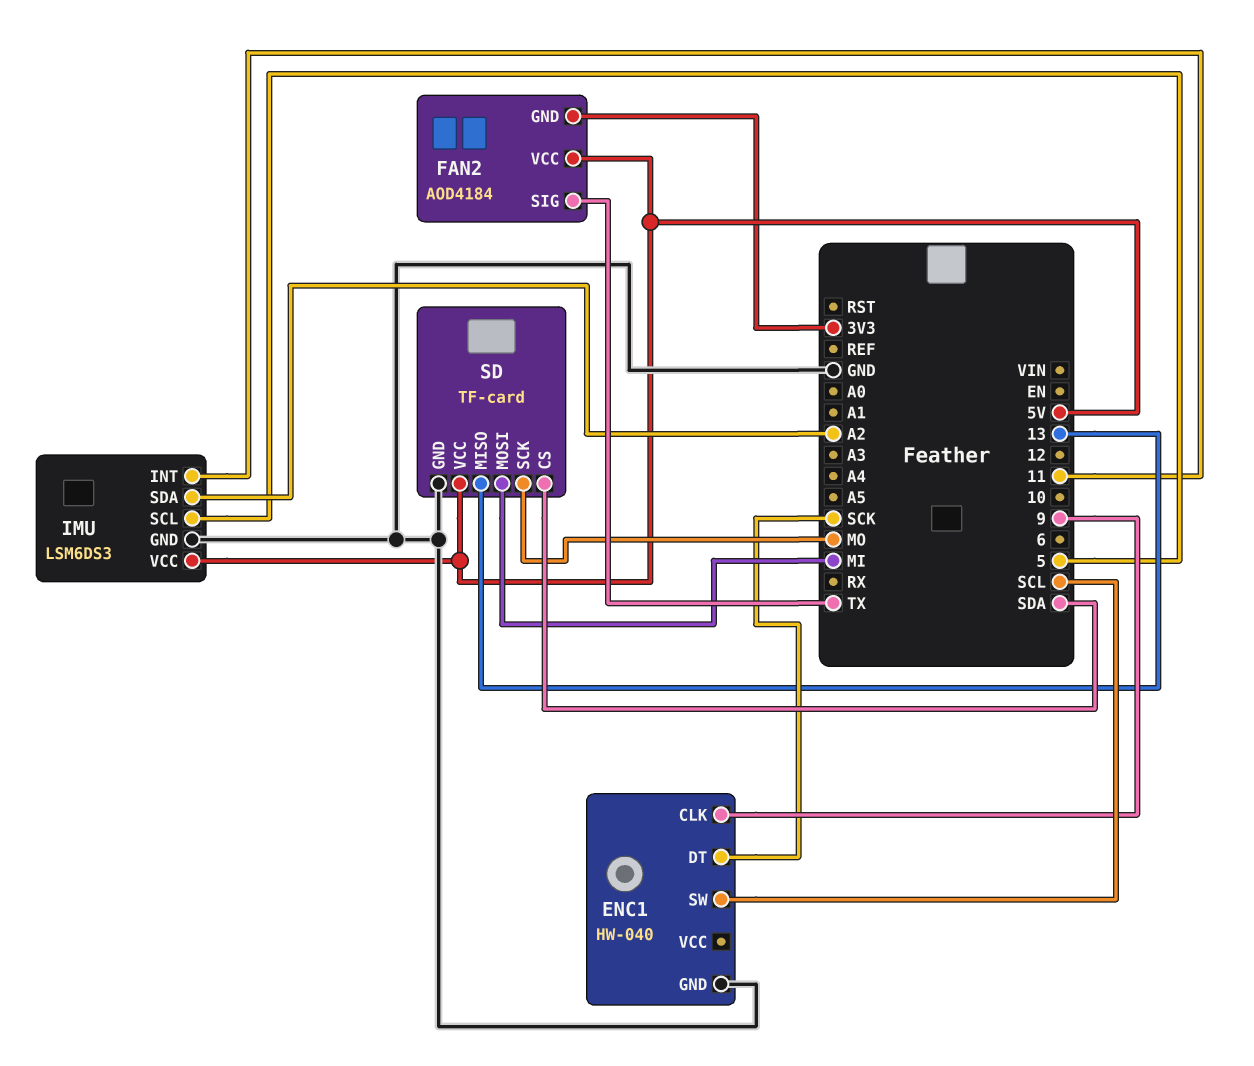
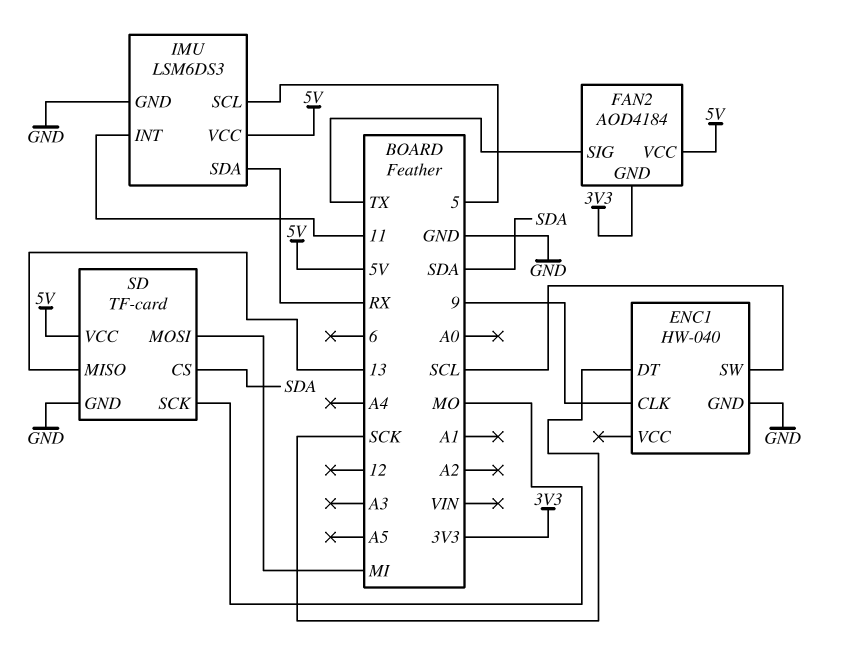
IMU pin SDA: A2 -> RX

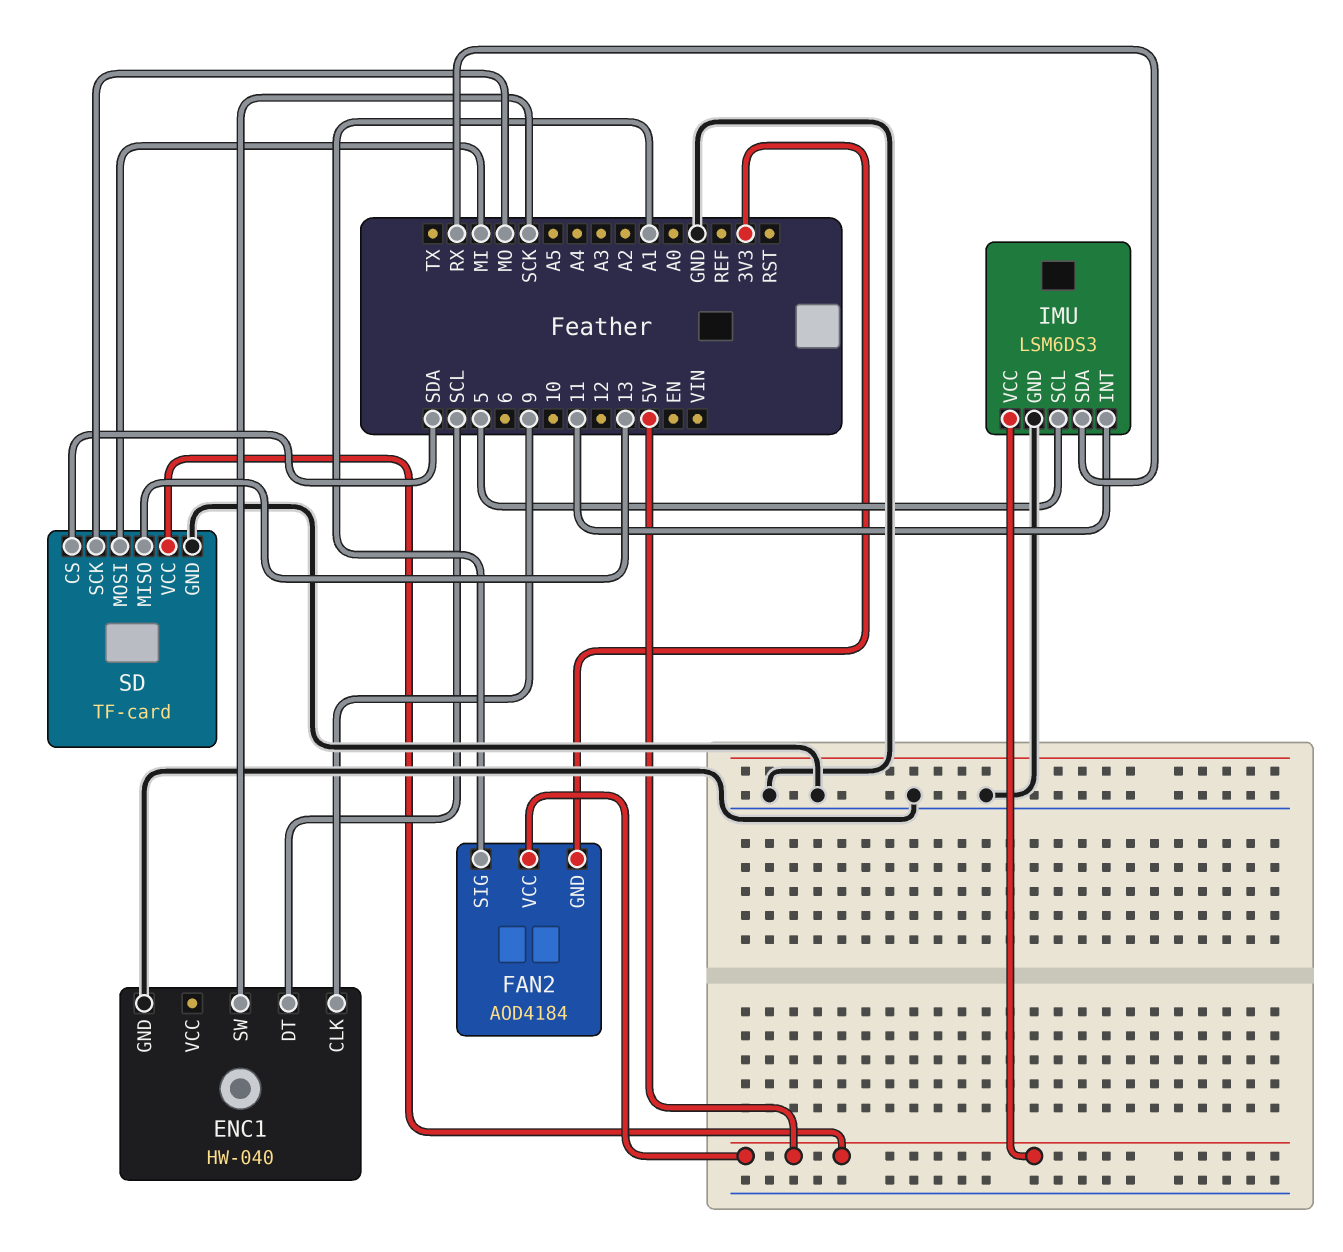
ENC1 pin DT: SCK -> SCL
ENC1 pin SW: SCL -> SCK
FAN2 pin SIG: TX -> A1

